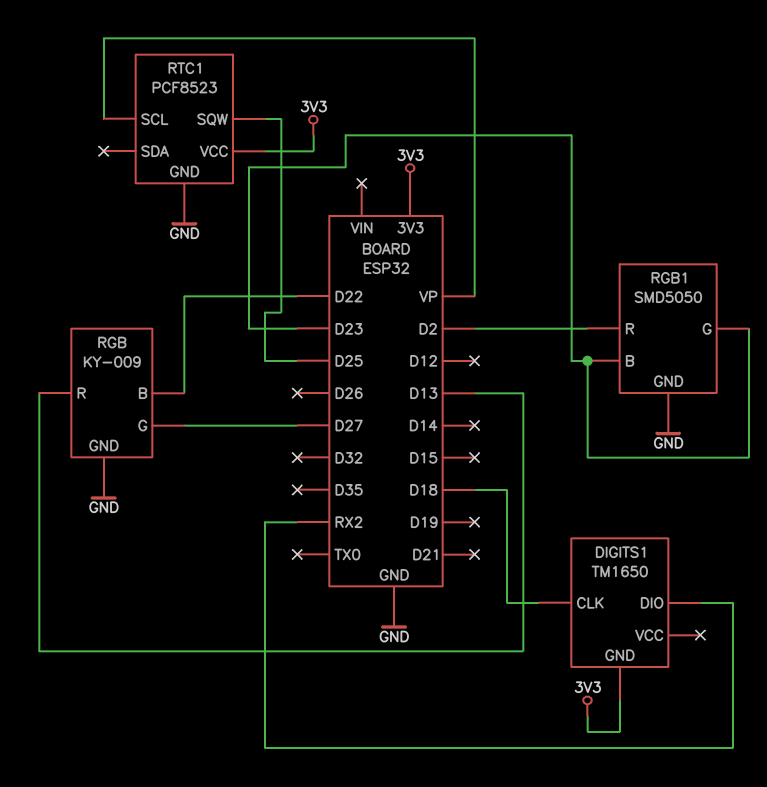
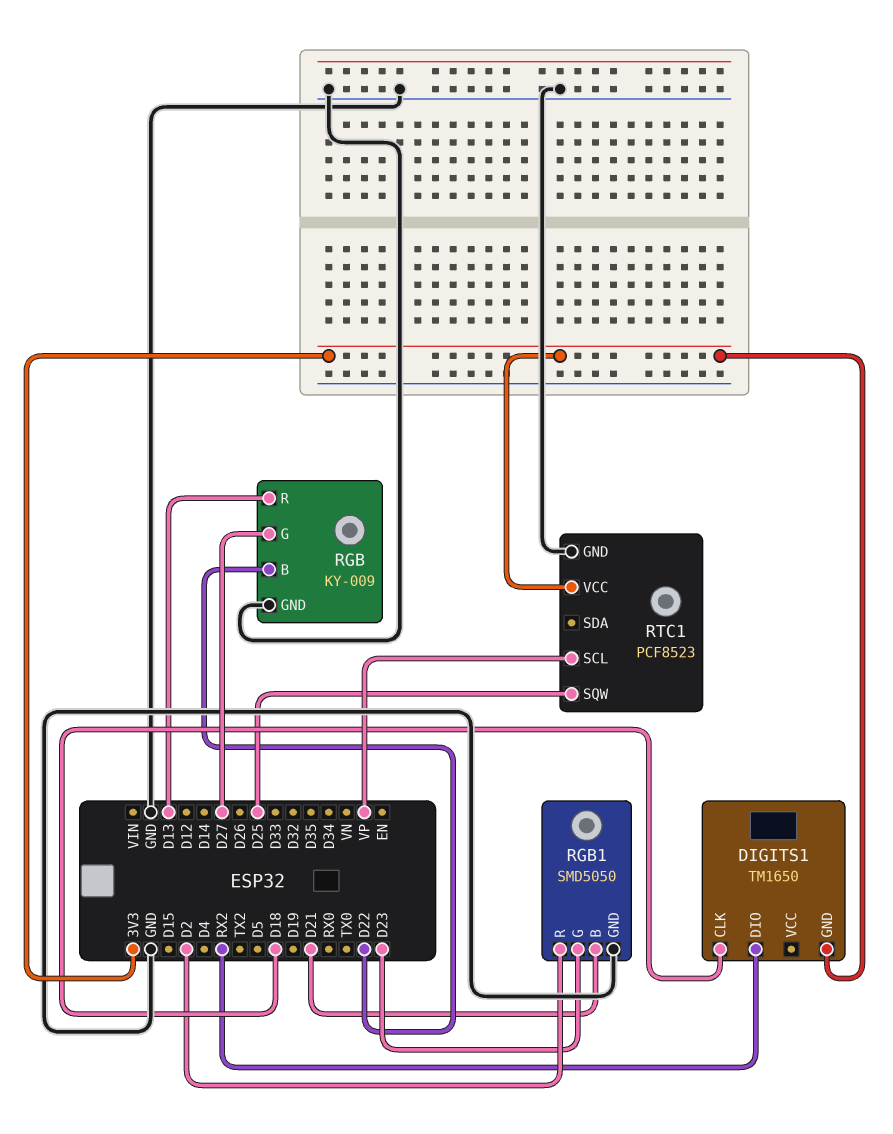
RGB1 pin B: D23 -> D21

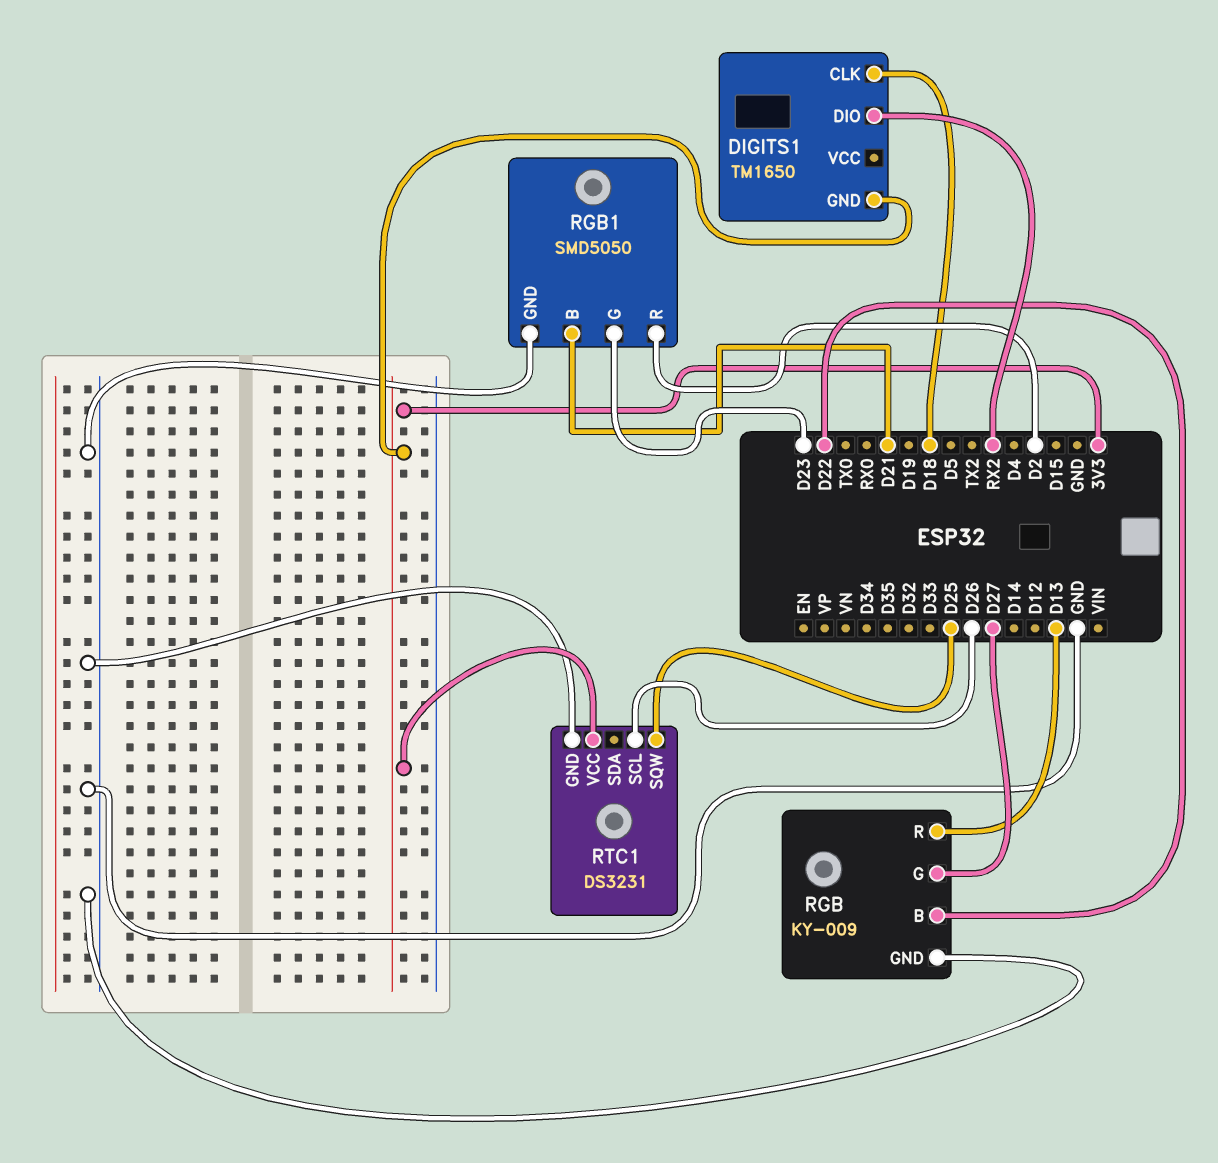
RTC1: PCF8523 -> DS3231
RTC1 pin SCL: VP -> D26

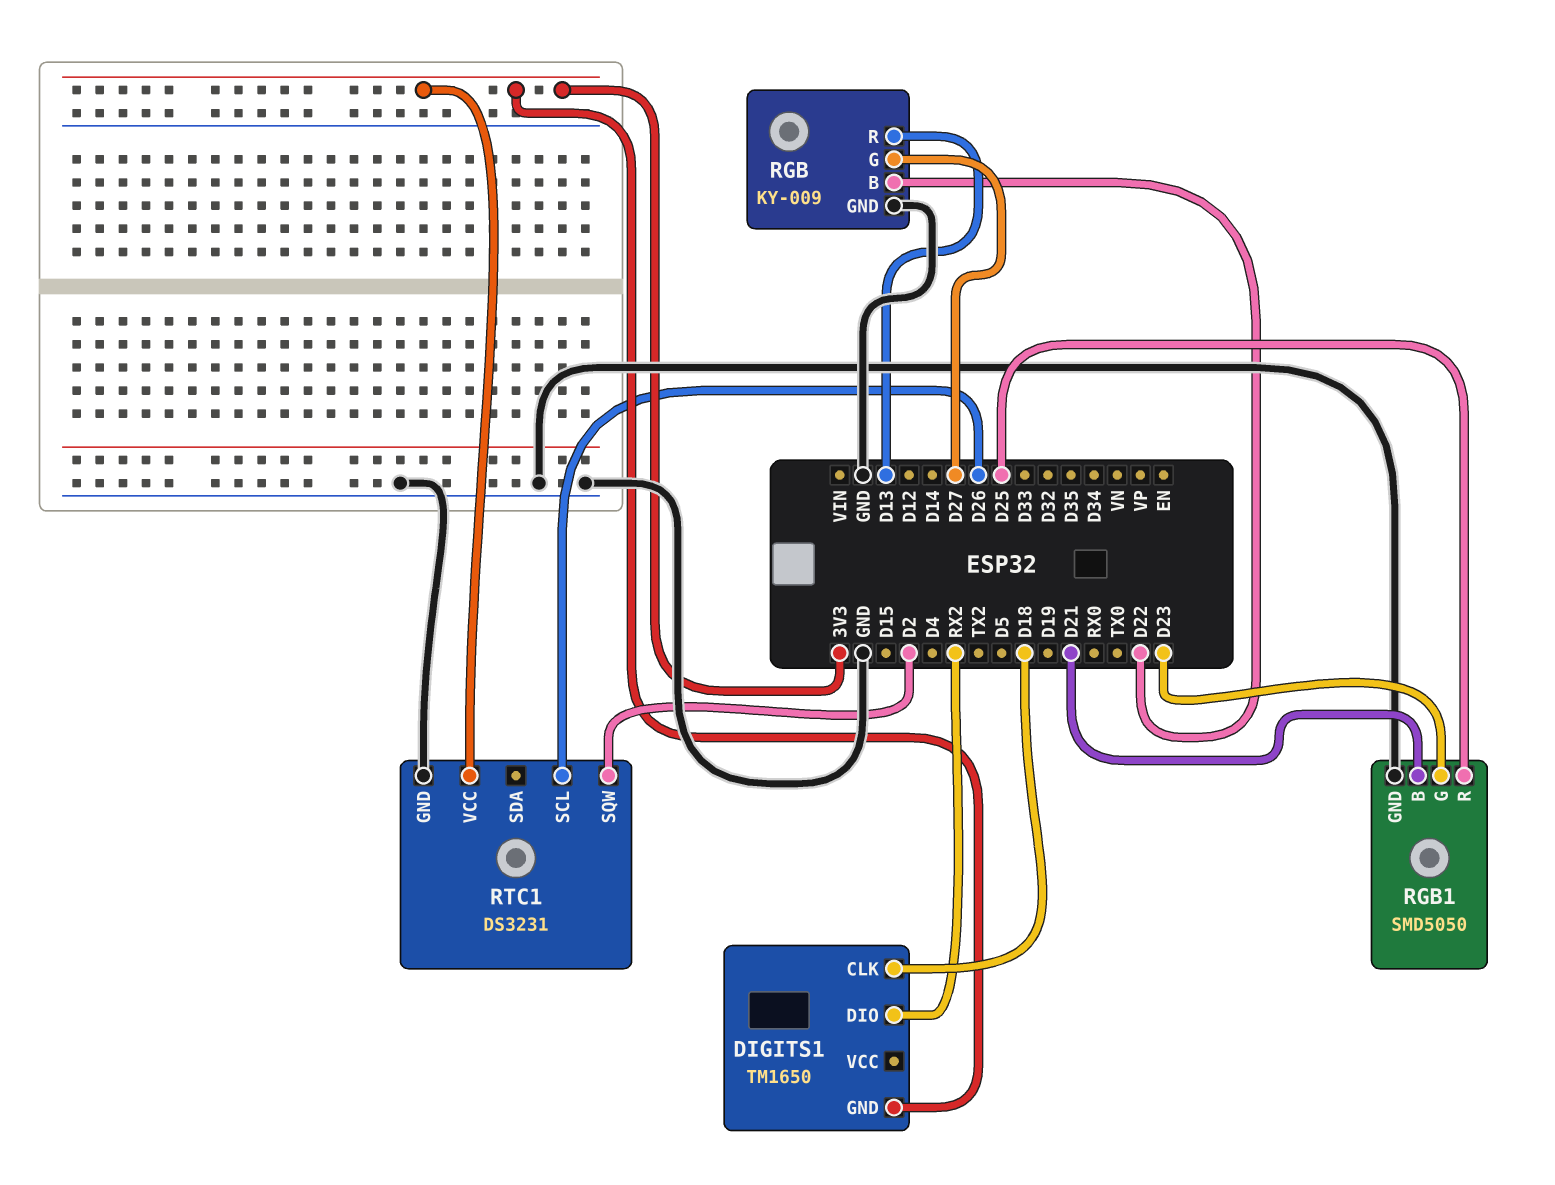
RGB1 pin R: D2 -> D25
RTC1 pin SQW: D25 -> D2

